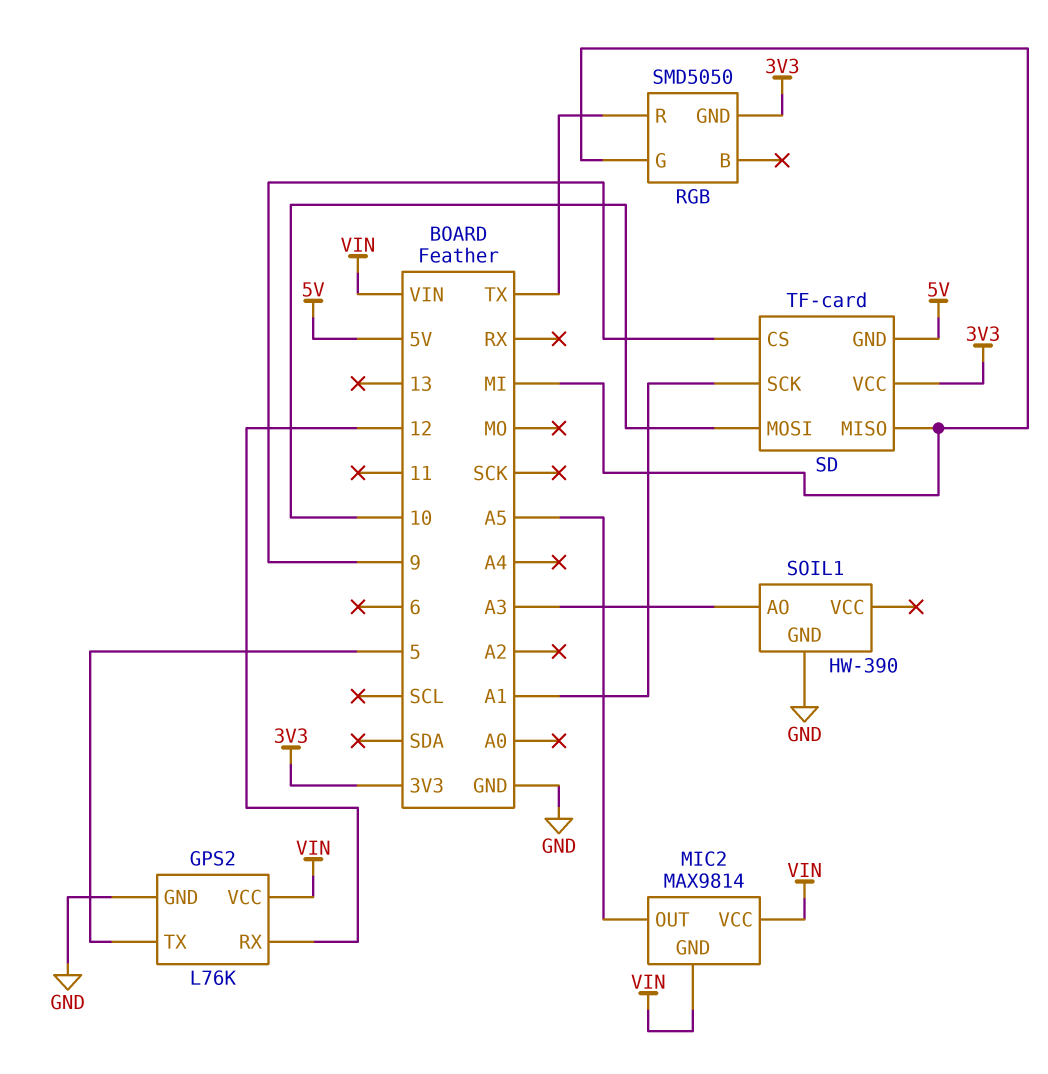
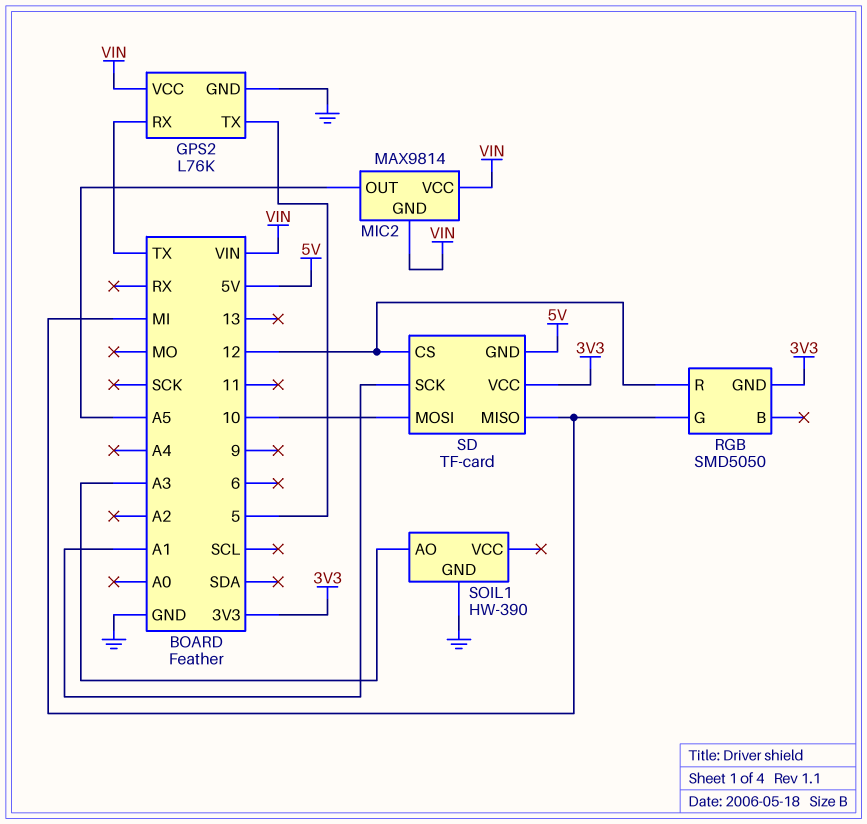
GPS2 pin RX: 12 -> TX
RGB pin R: TX -> 12
SD pin CS: 9 -> 12

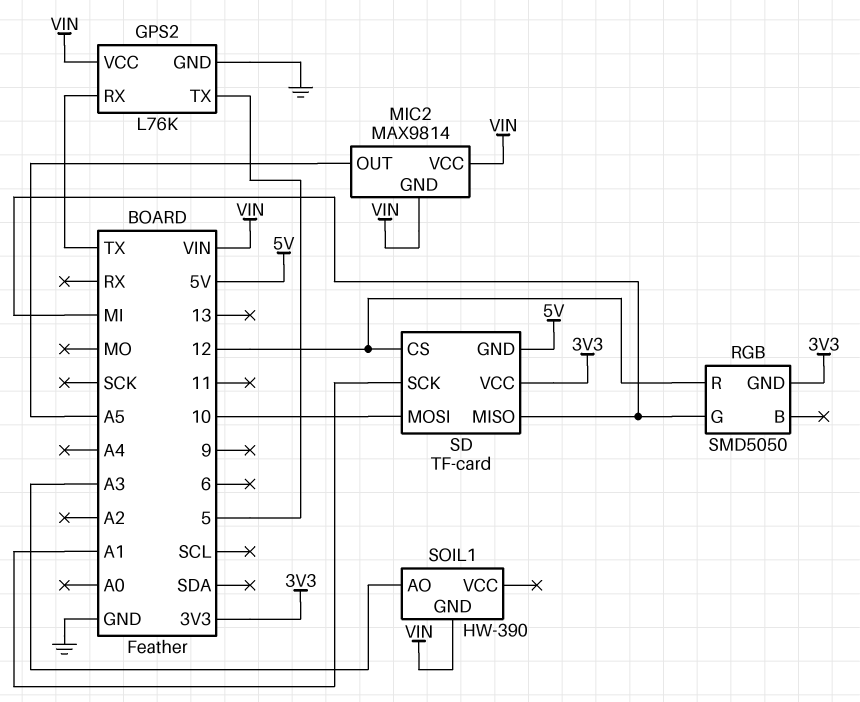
SOIL1 pin GND: GND -> VIN

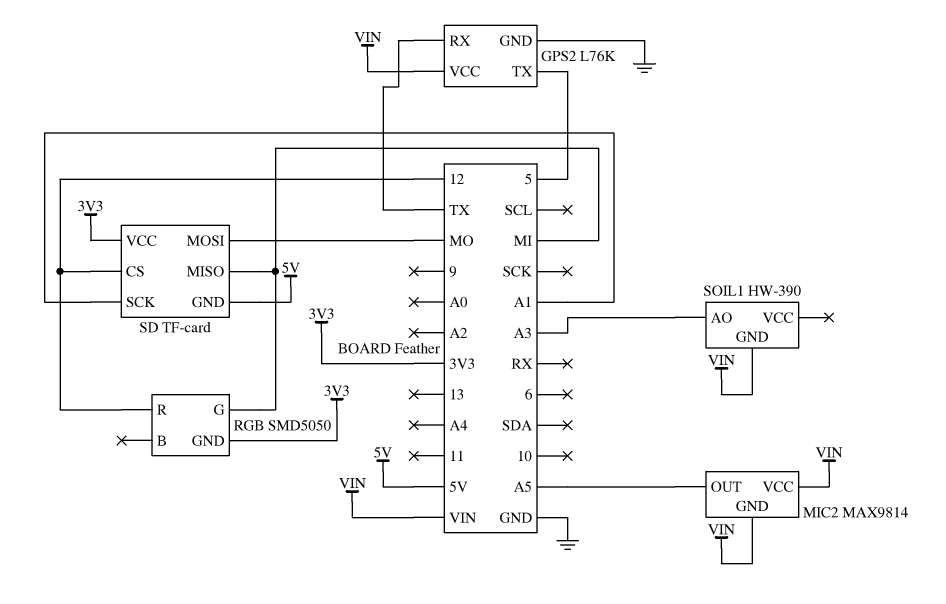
SD pin MOSI: 10 -> MO

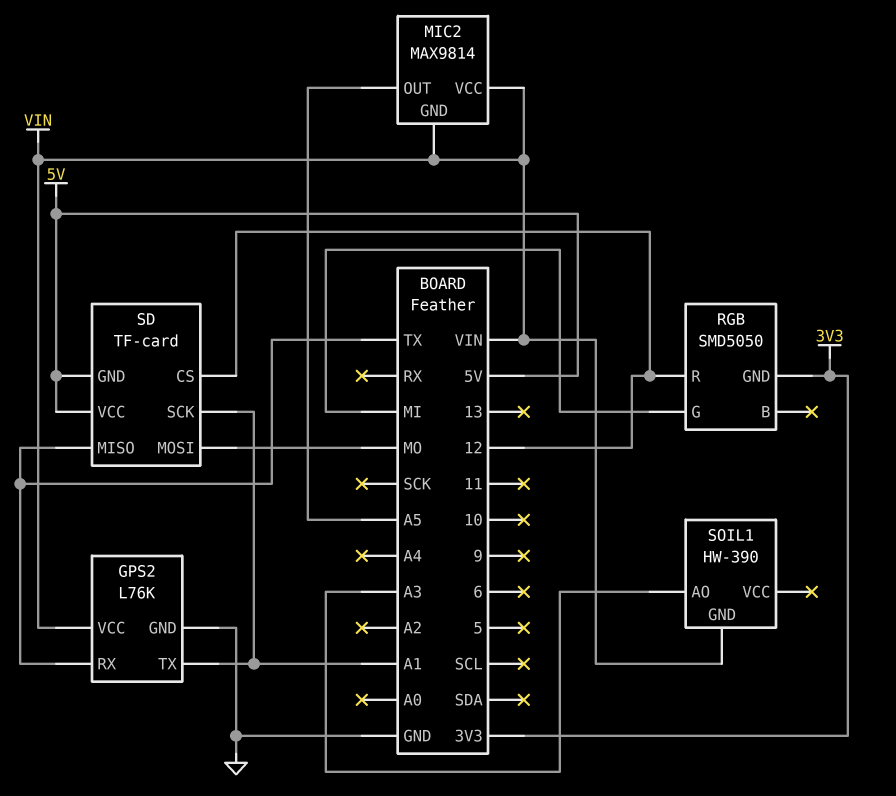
GPS2 pin TX: 5 -> A1
SD pin MISO: MI -> TX
SD pin VCC: 3V3 -> 5V

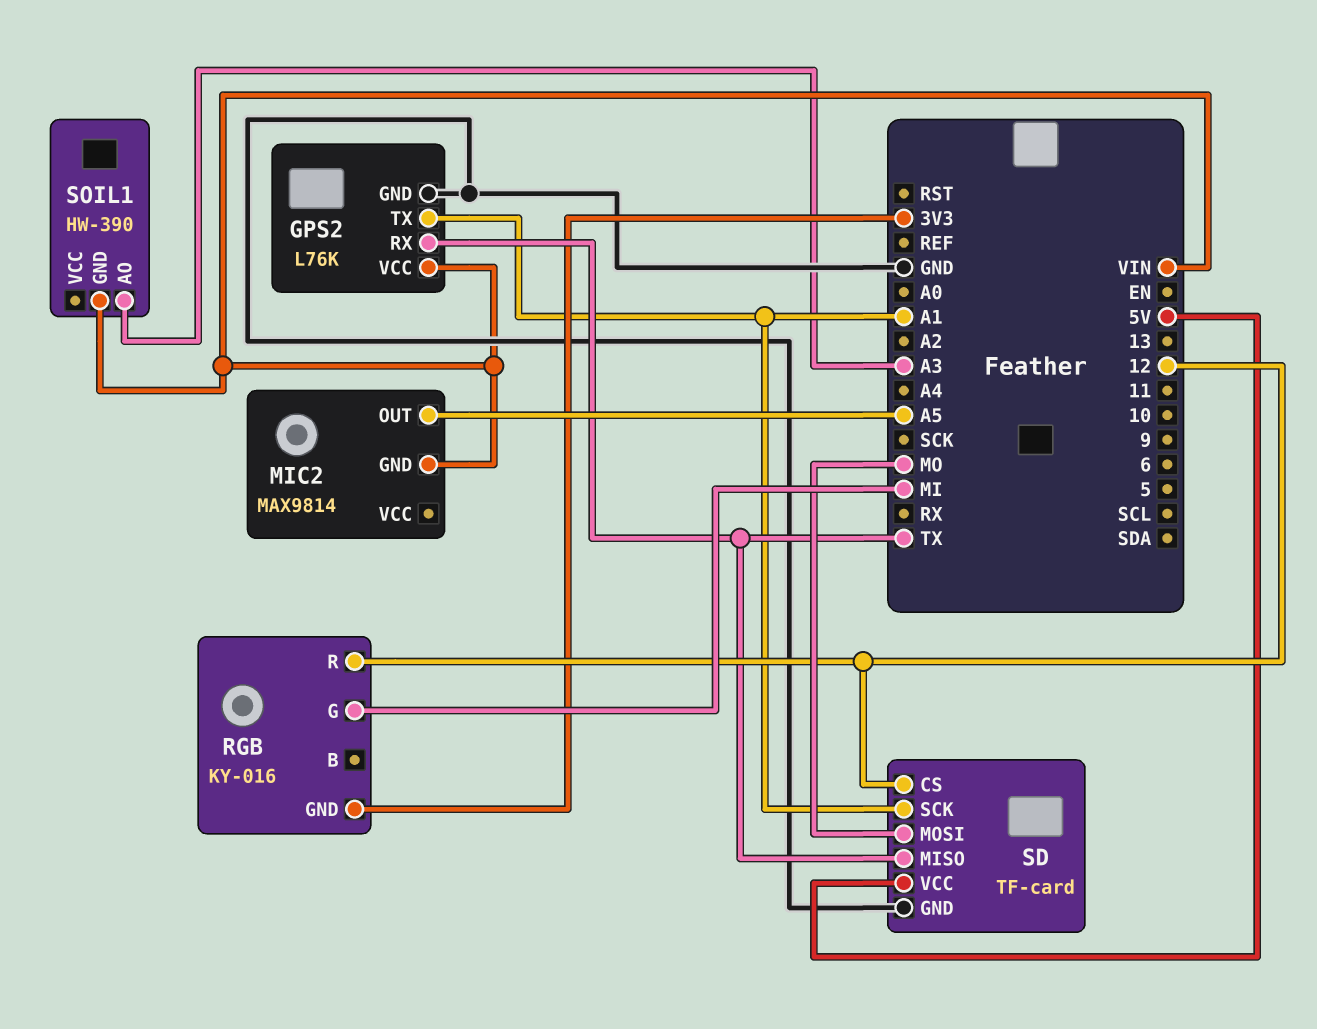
MIC2 pin VCC: VIN -> none
RGB: SMD5050 -> KY-016
SD pin GND: 5V -> GND

